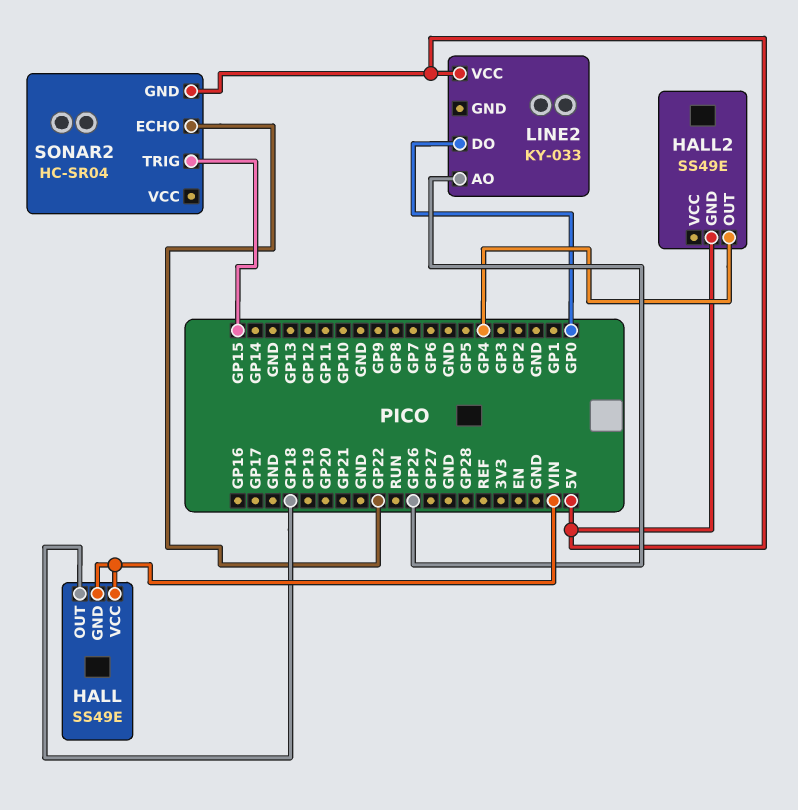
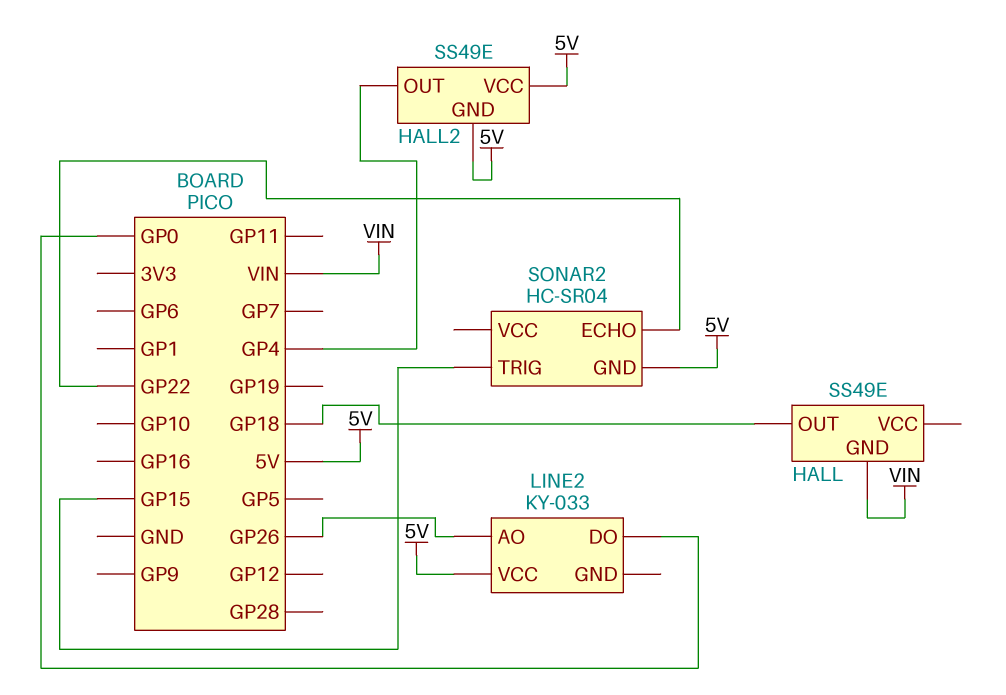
HALL pin VCC: VIN -> none
HALL2 pin VCC: none -> 5V

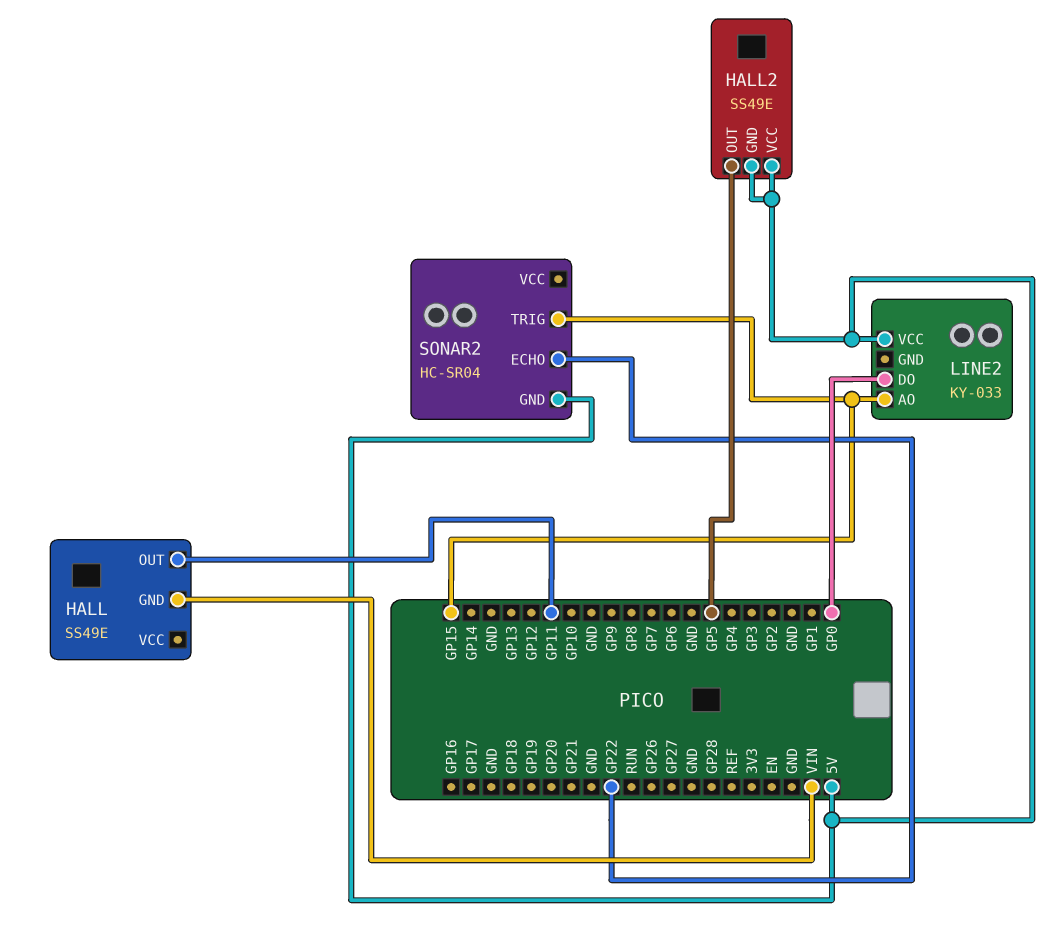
HALL pin OUT: GP18 -> GP11
HALL2 pin OUT: GP4 -> GP5
LINE2 pin AO: GP26 -> GP15

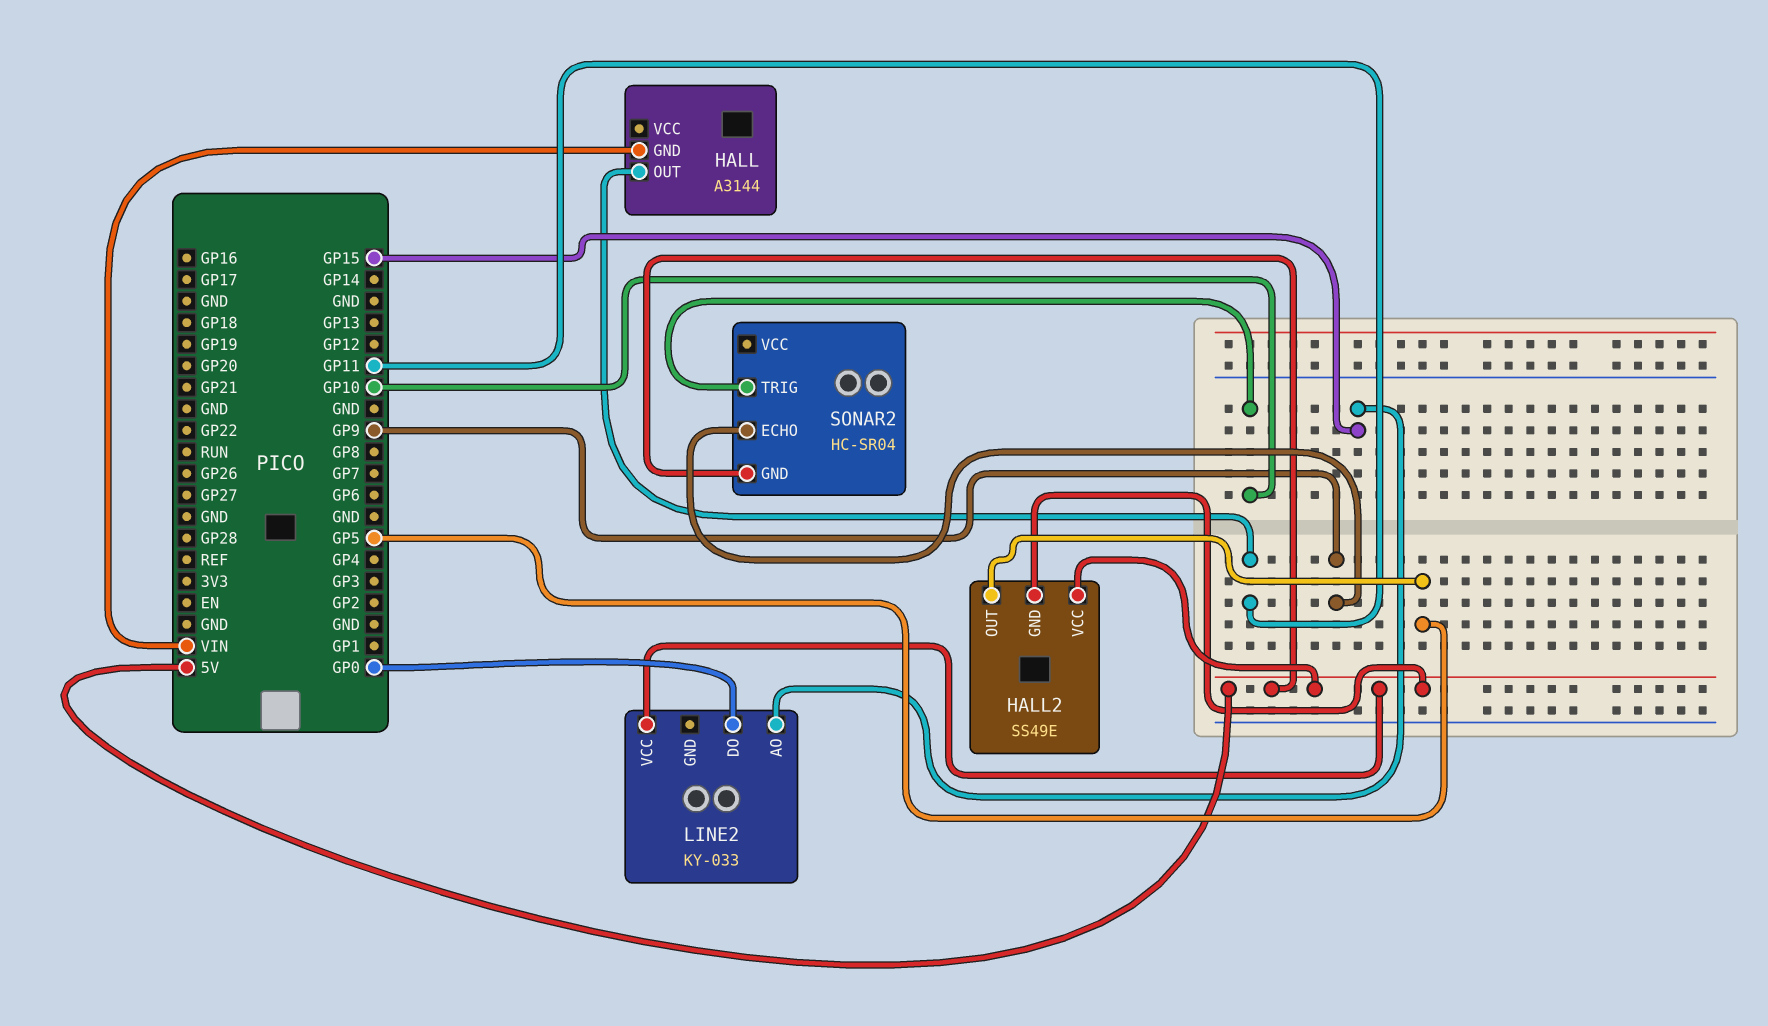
HALL: SS49E -> A3144
SONAR2 pin ECHO: GP22 -> GP9
SONAR2 pin TRIG: GP15 -> GP10

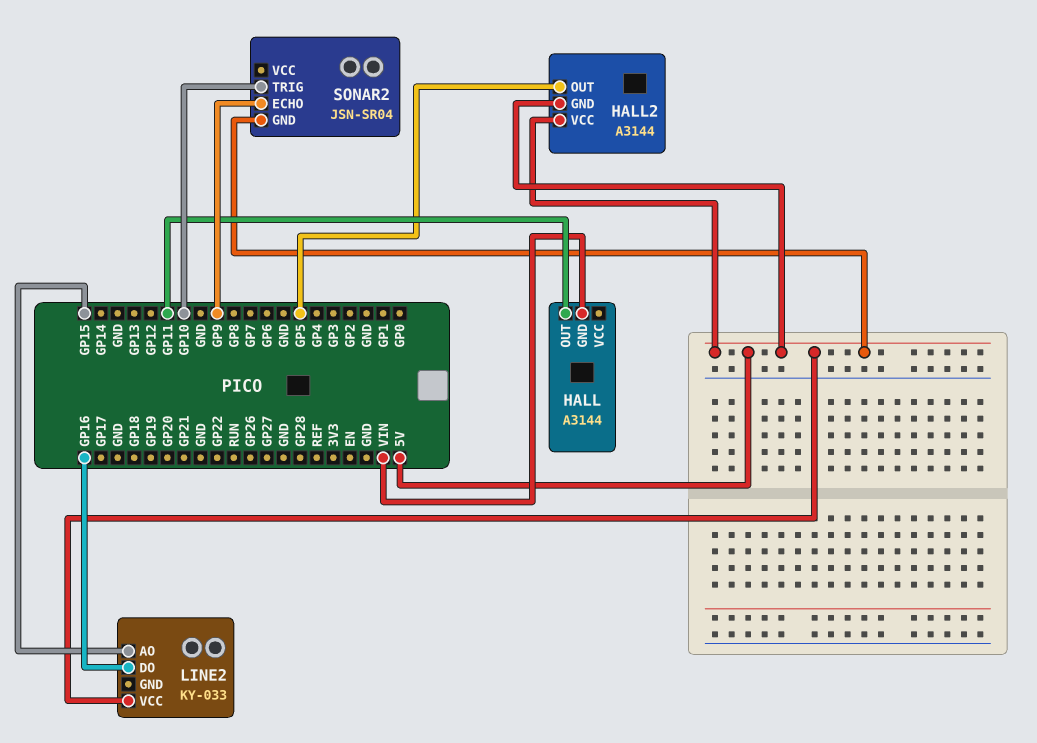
HALL2: SS49E -> A3144
LINE2 pin DO: GP0 -> GP16
SONAR2: HC-SR04 -> JSN-SR04

